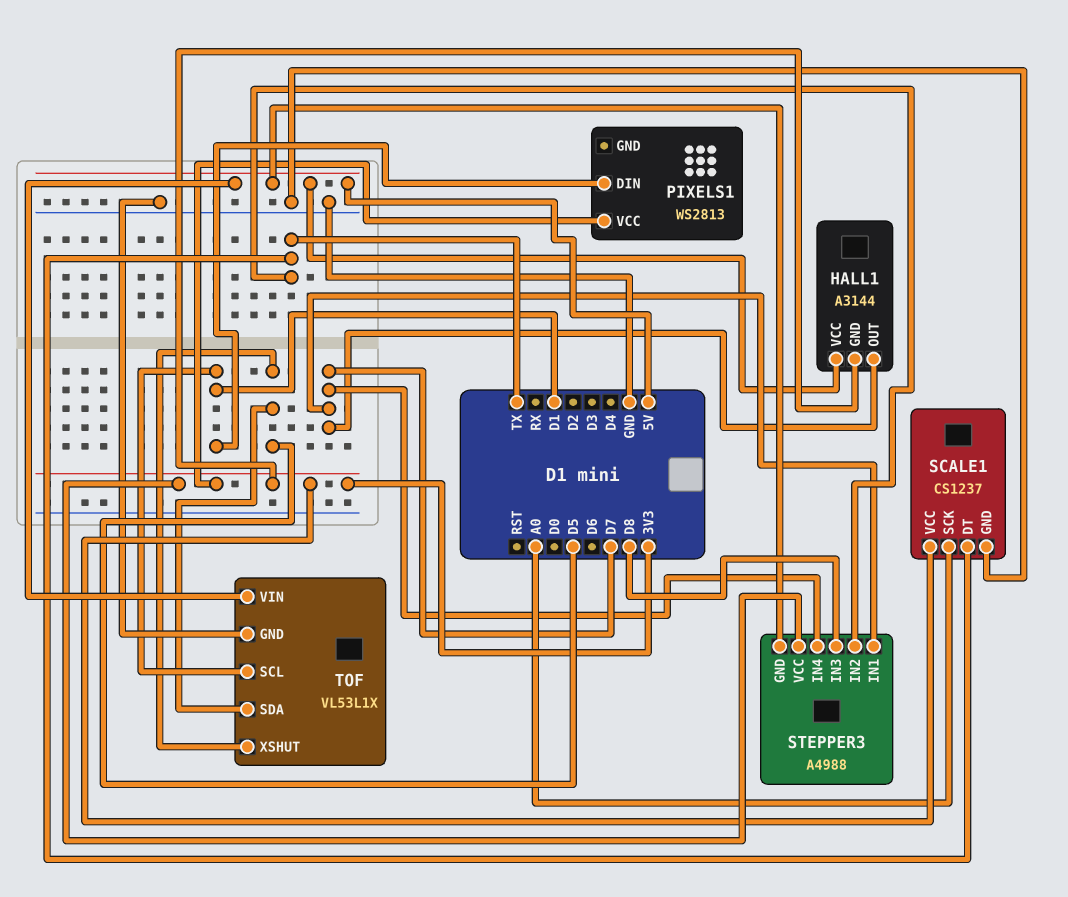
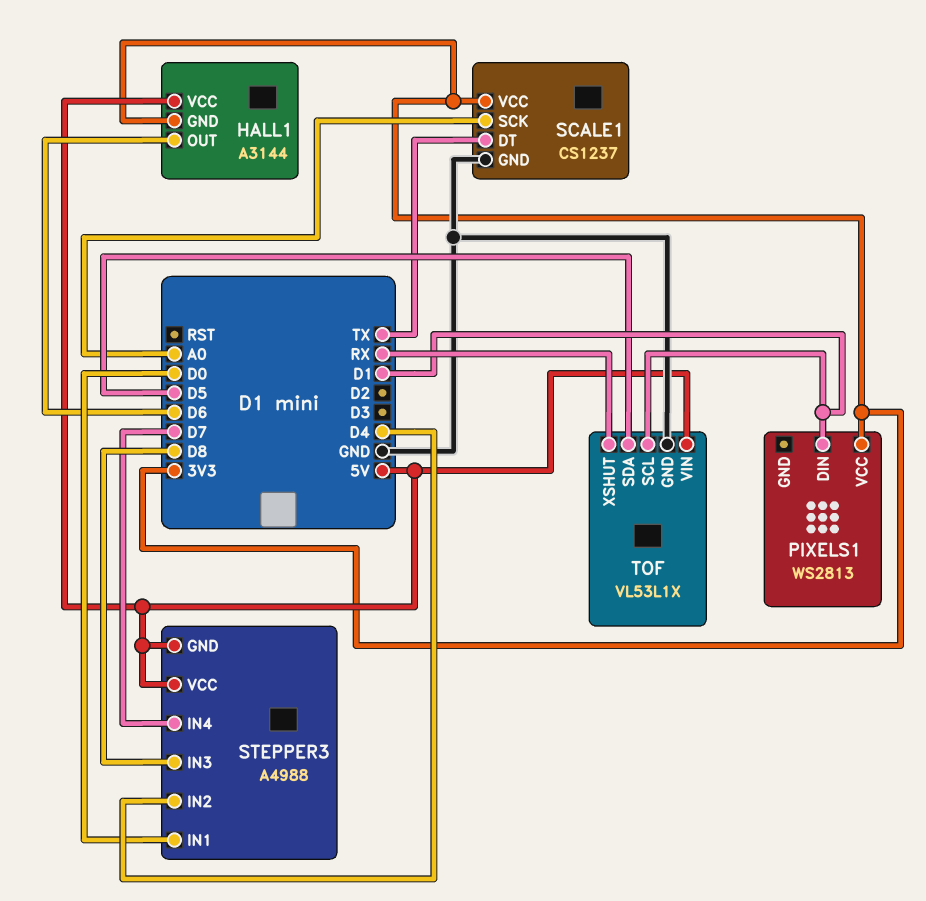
HALL1 pin OUT: D7 -> D6
STEPPER3 pin IN1: D7 -> D0
STEPPER3 pin IN2: TX -> D4
STEPPER3 pin VCC: 3V3 -> 5V
TOF pin XSHUT: D5 -> RX

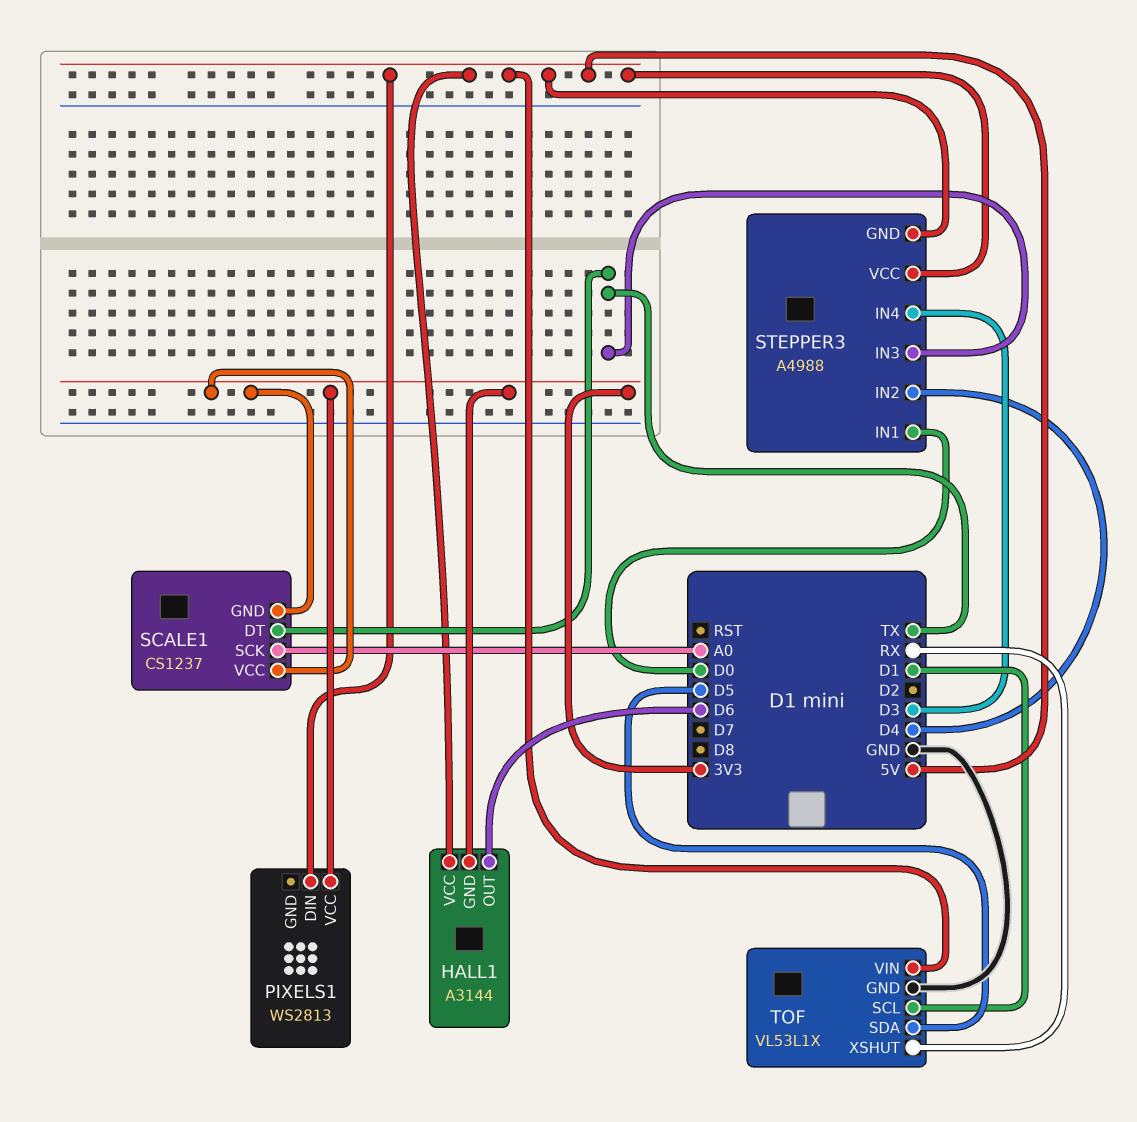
PIXELS1 pin DIN: D1 -> 5V
SCALE1 pin GND: GND -> 3V3
STEPPER3 pin IN3: D8 -> TX
STEPPER3 pin IN4: D7 -> D3

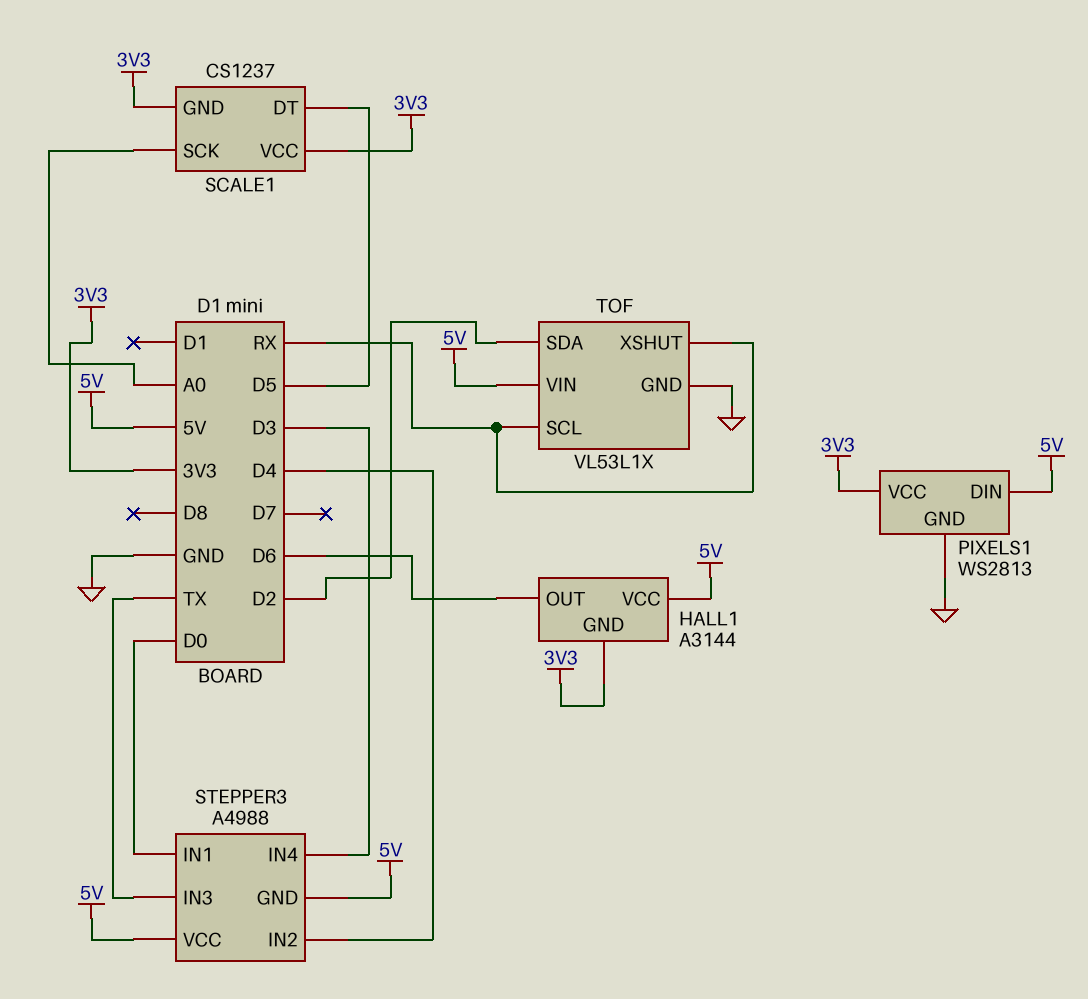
PIXELS1 pin GND: none -> GND
SCALE1 pin DT: TX -> D5
TOF pin SCL: D1 -> RX
TOF pin SDA: D5 -> D2

